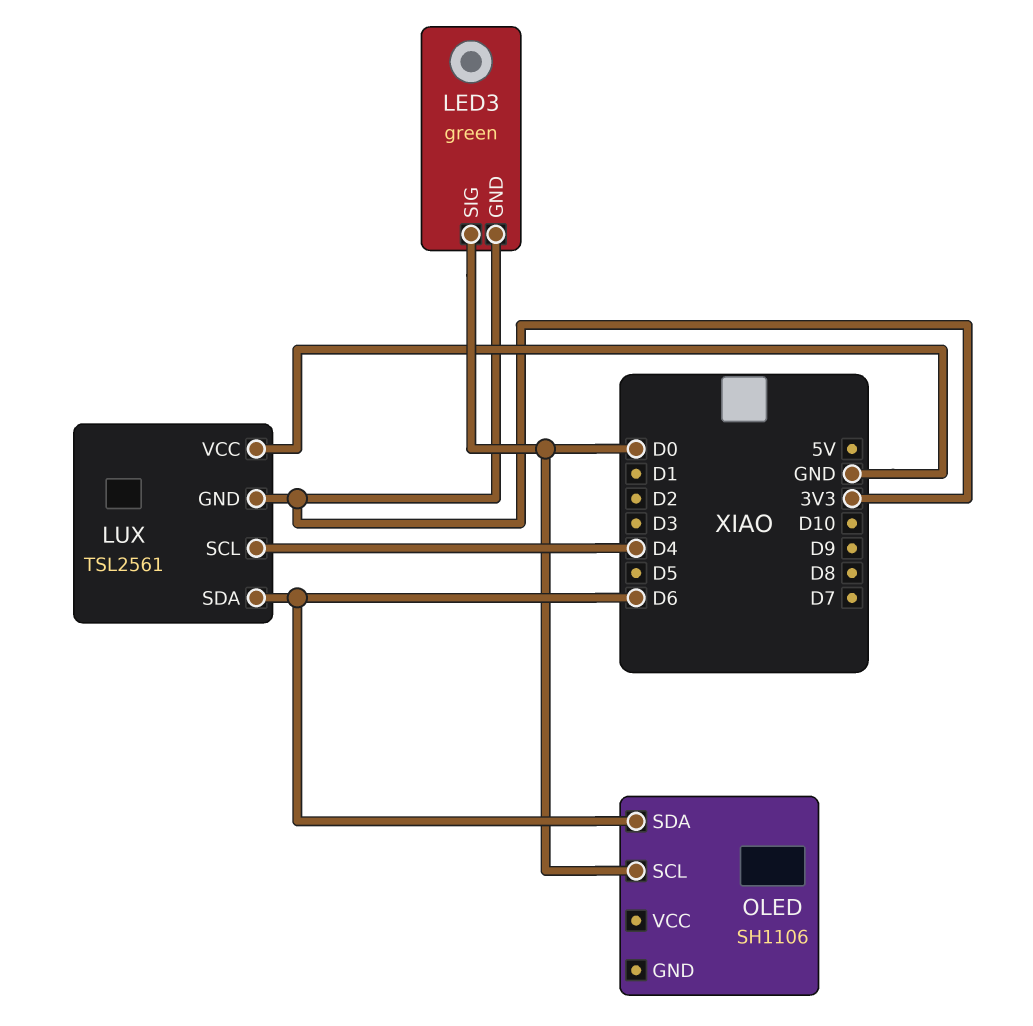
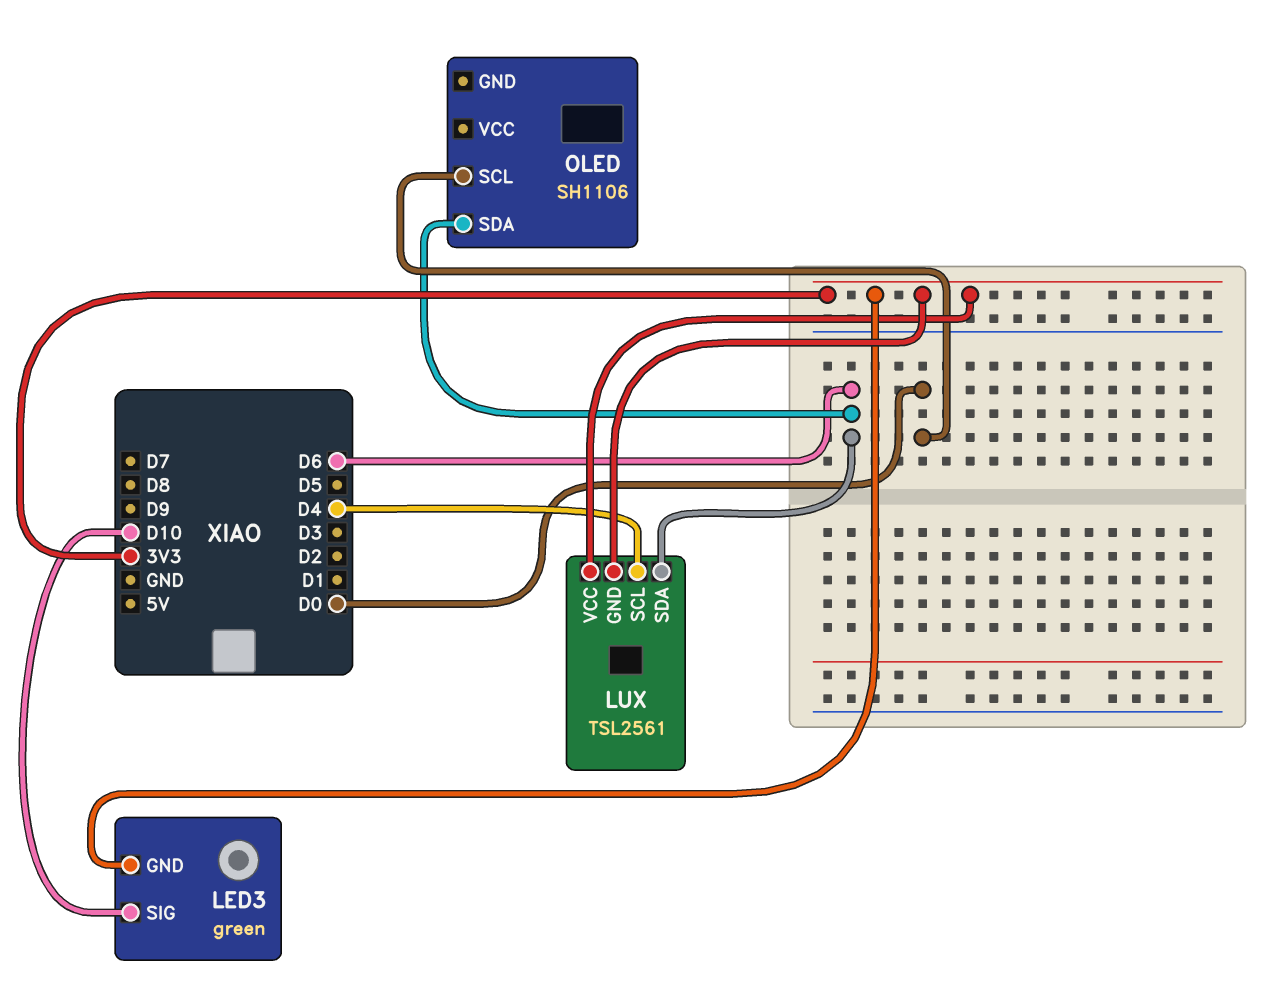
LED3 pin SIG: D0 -> D10
LUX pin VCC: GND -> 3V3

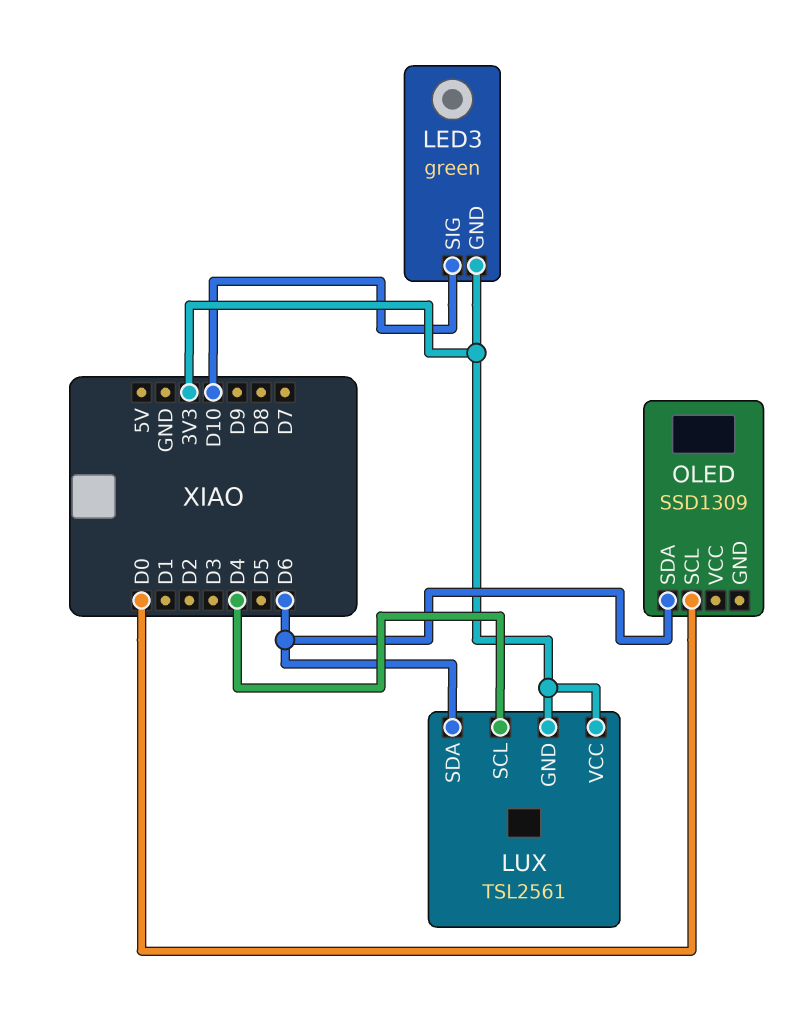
OLED: SH1106 -> SSD1309

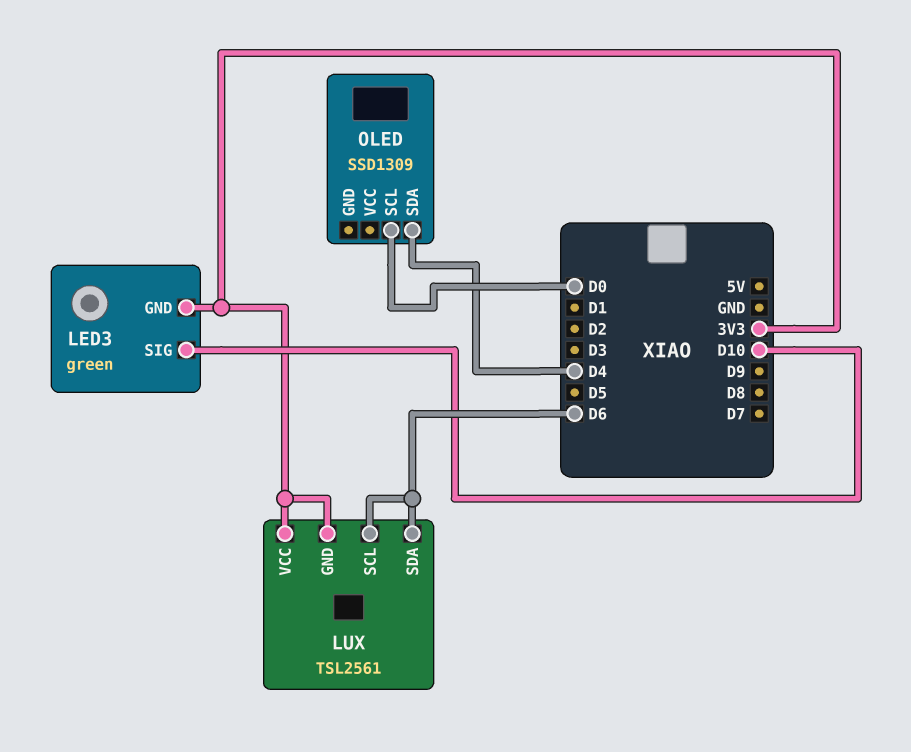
LUX pin SCL: D4 -> D6
OLED pin SDA: D6 -> D4

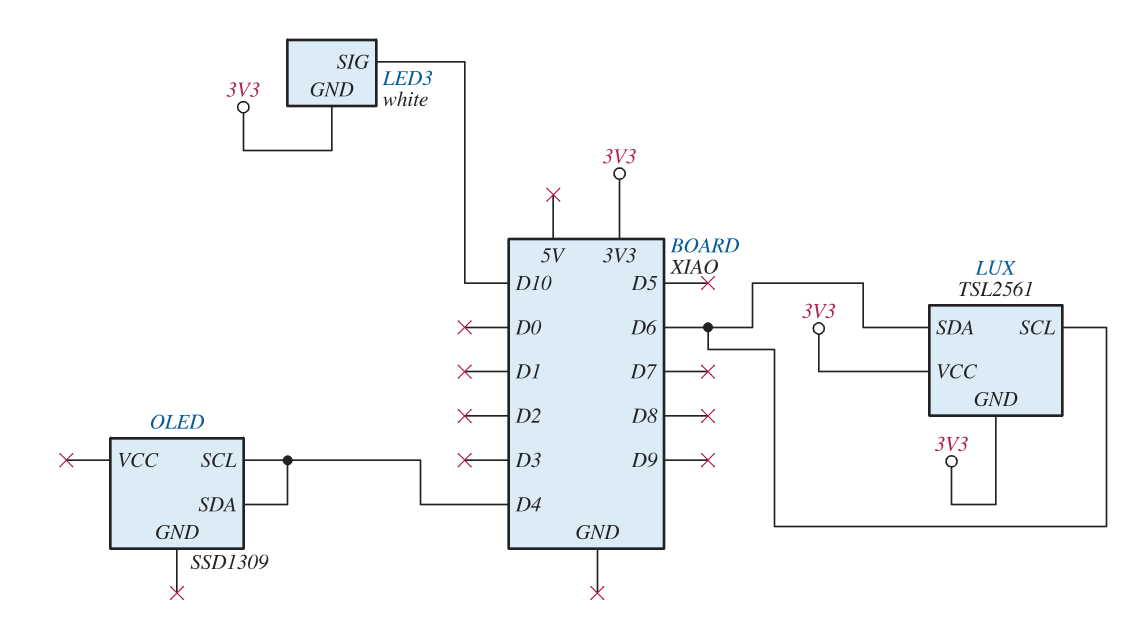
LED3: green -> white
OLED pin SCL: D0 -> D4

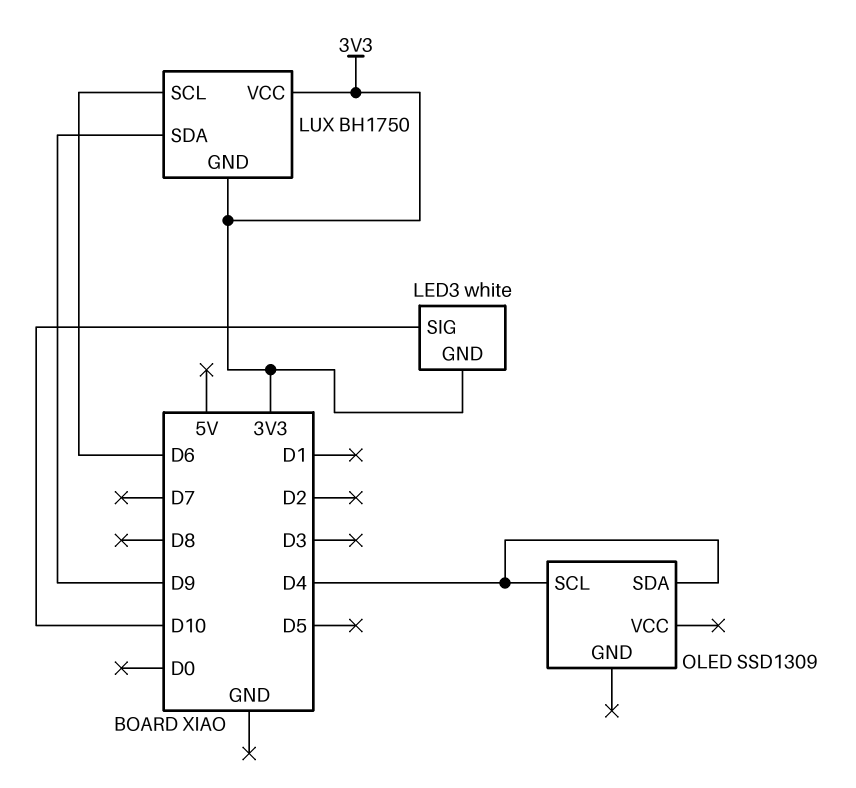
LUX: TSL2561 -> BH1750
LUX pin SDA: D6 -> D9

